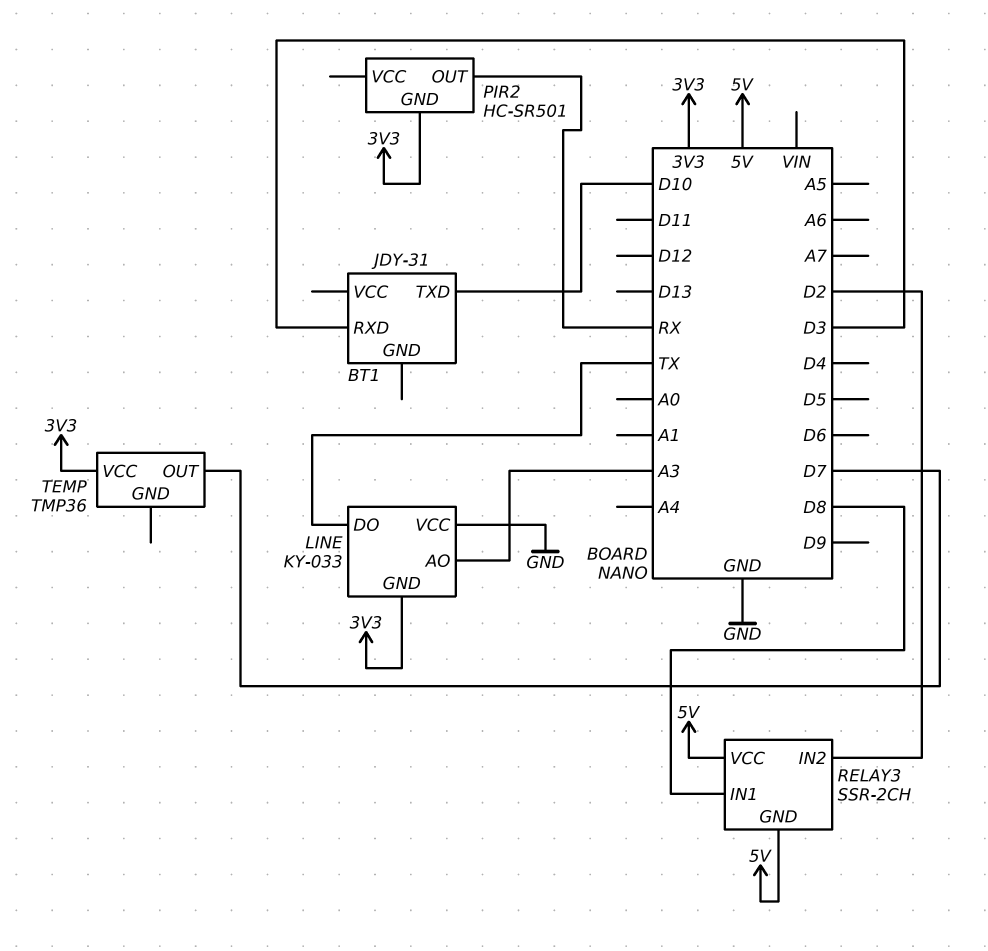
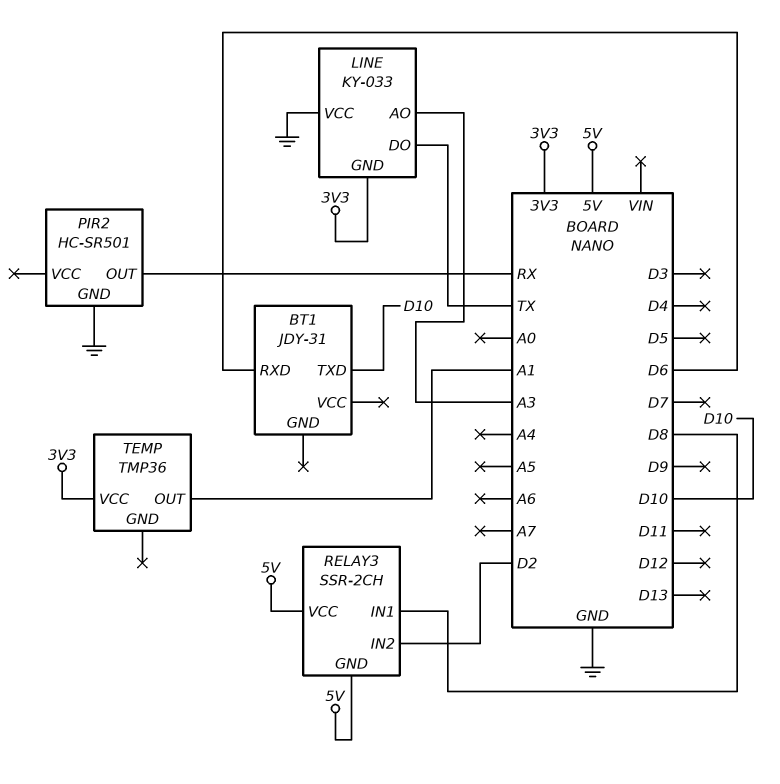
BT1 pin RXD: D3 -> D6
PIR2 pin GND: 3V3 -> GND
TEMP pin OUT: D7 -> A1

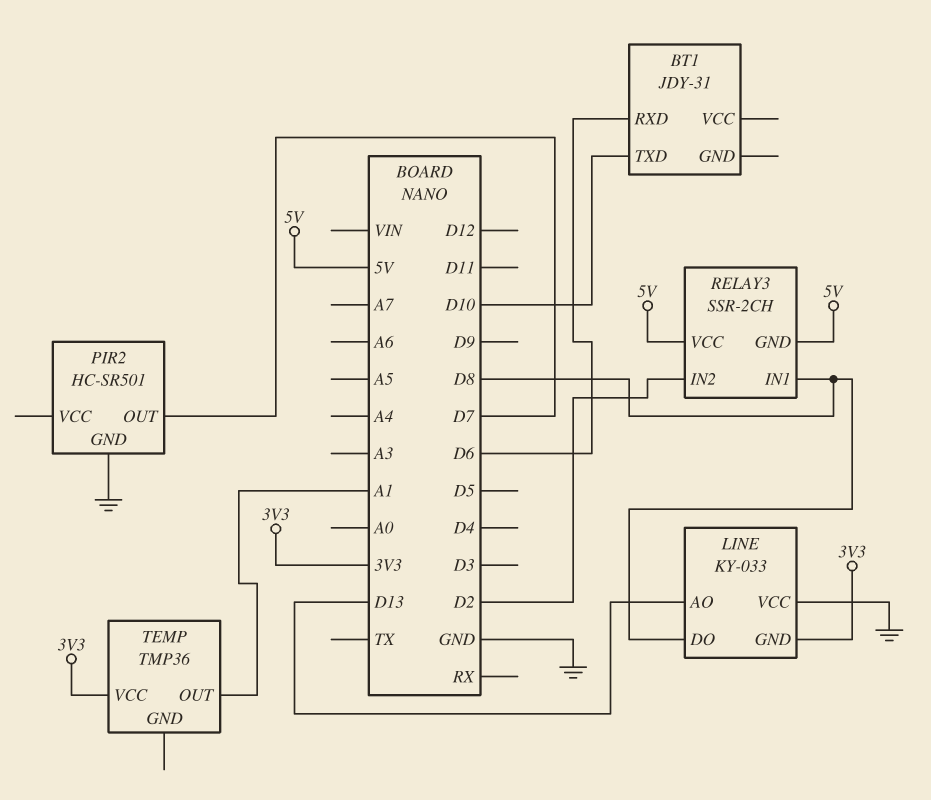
LINE pin AO: A3 -> D13
LINE pin DO: TX -> D8
PIR2 pin OUT: RX -> D7

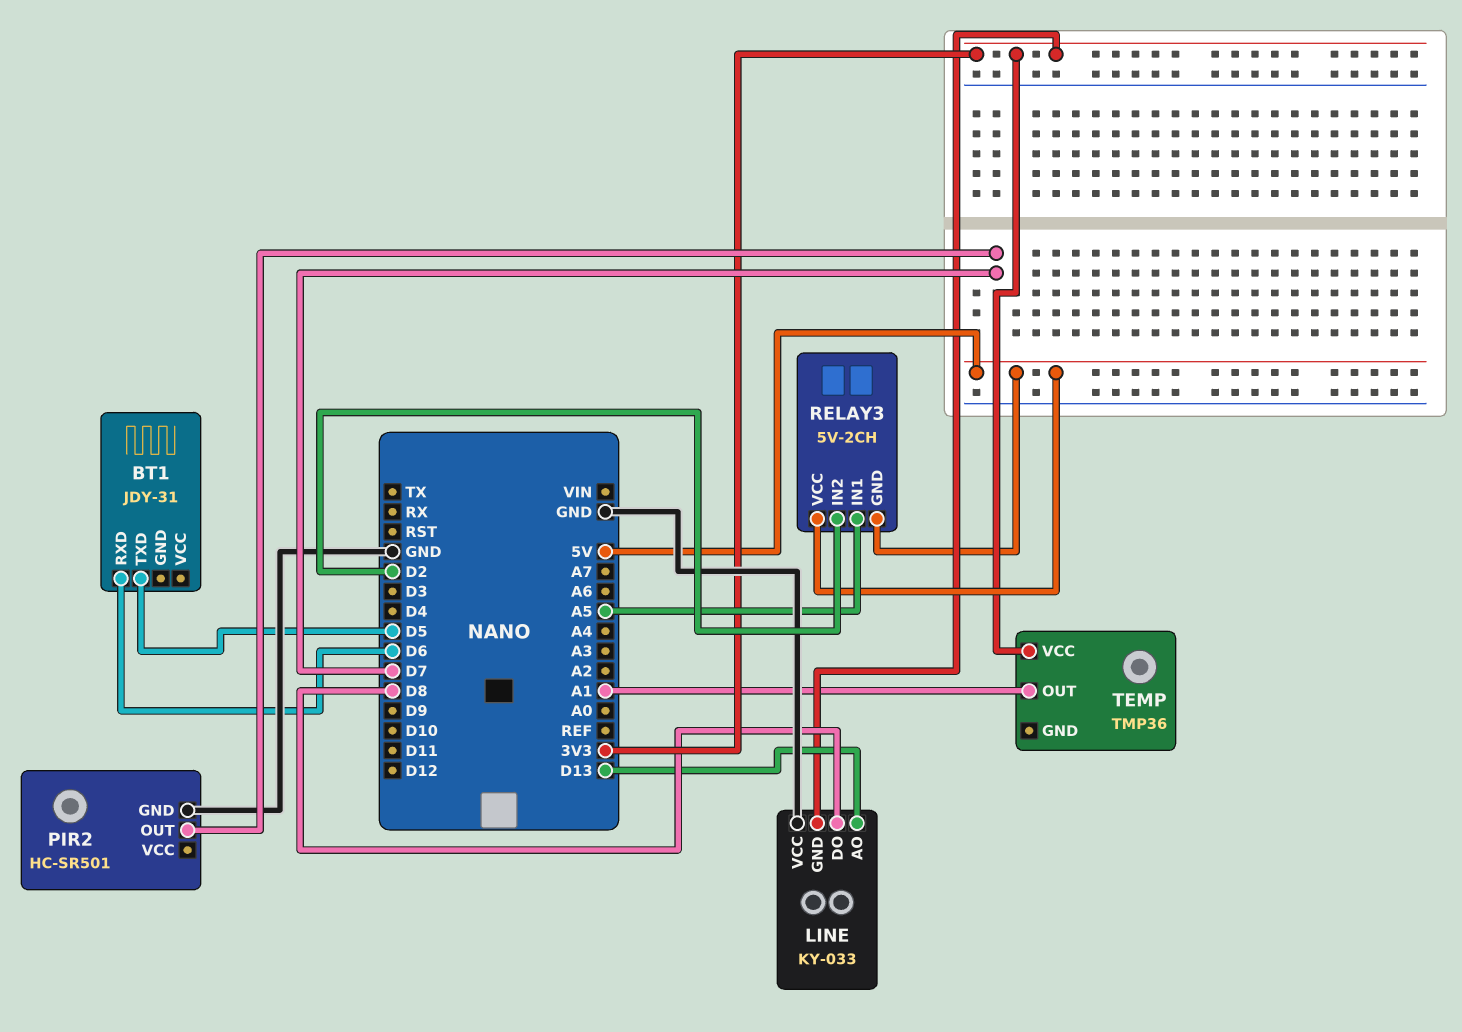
BT1 pin TXD: D10 -> D5
RELAY3: SSR-2CH -> 5V-2CH
RELAY3 pin IN1: D8 -> A5

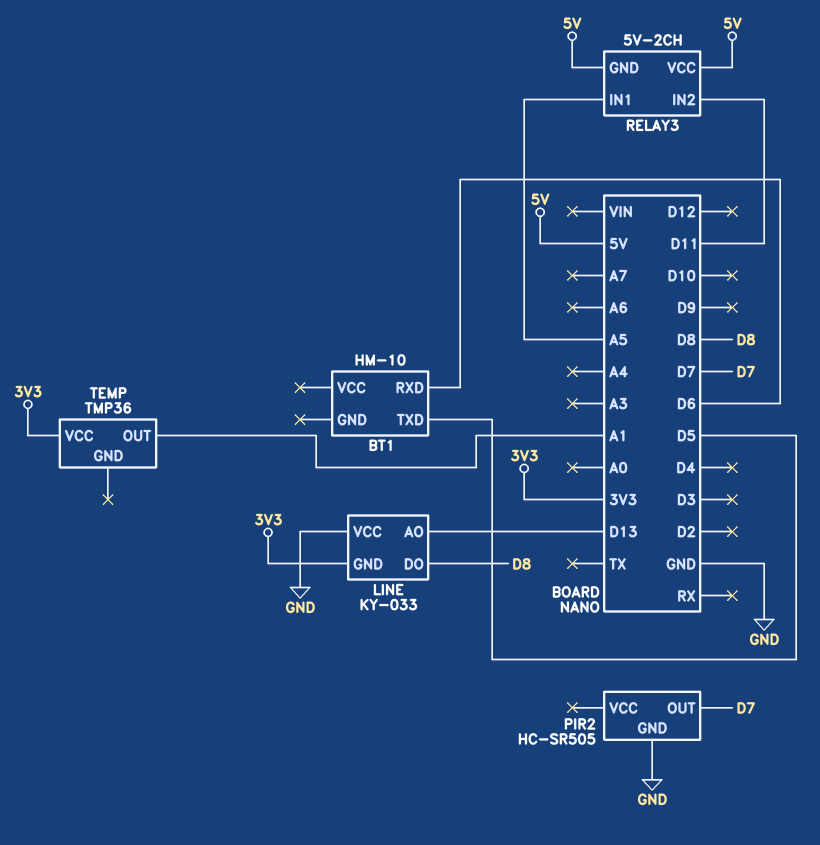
BT1: JDY-31 -> HM-10
PIR2: HC-SR501 -> HC-SR505
RELAY3 pin IN2: D2 -> D11

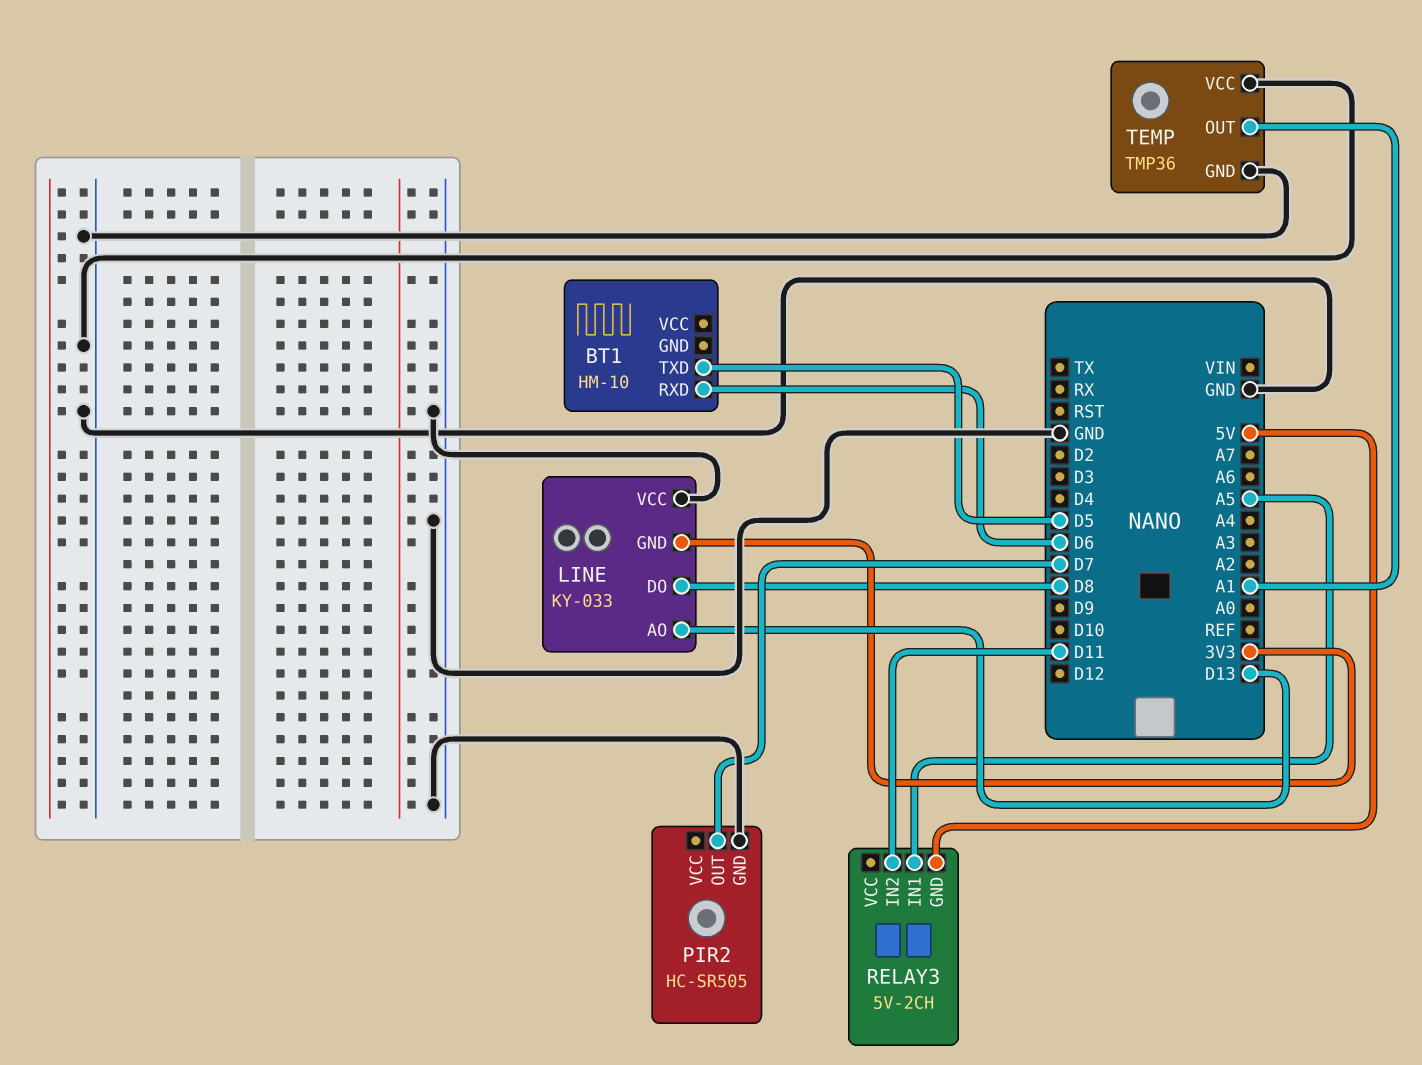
RELAY3 pin VCC: 5V -> none
TEMP pin GND: none -> GND
TEMP pin VCC: 3V3 -> GND

